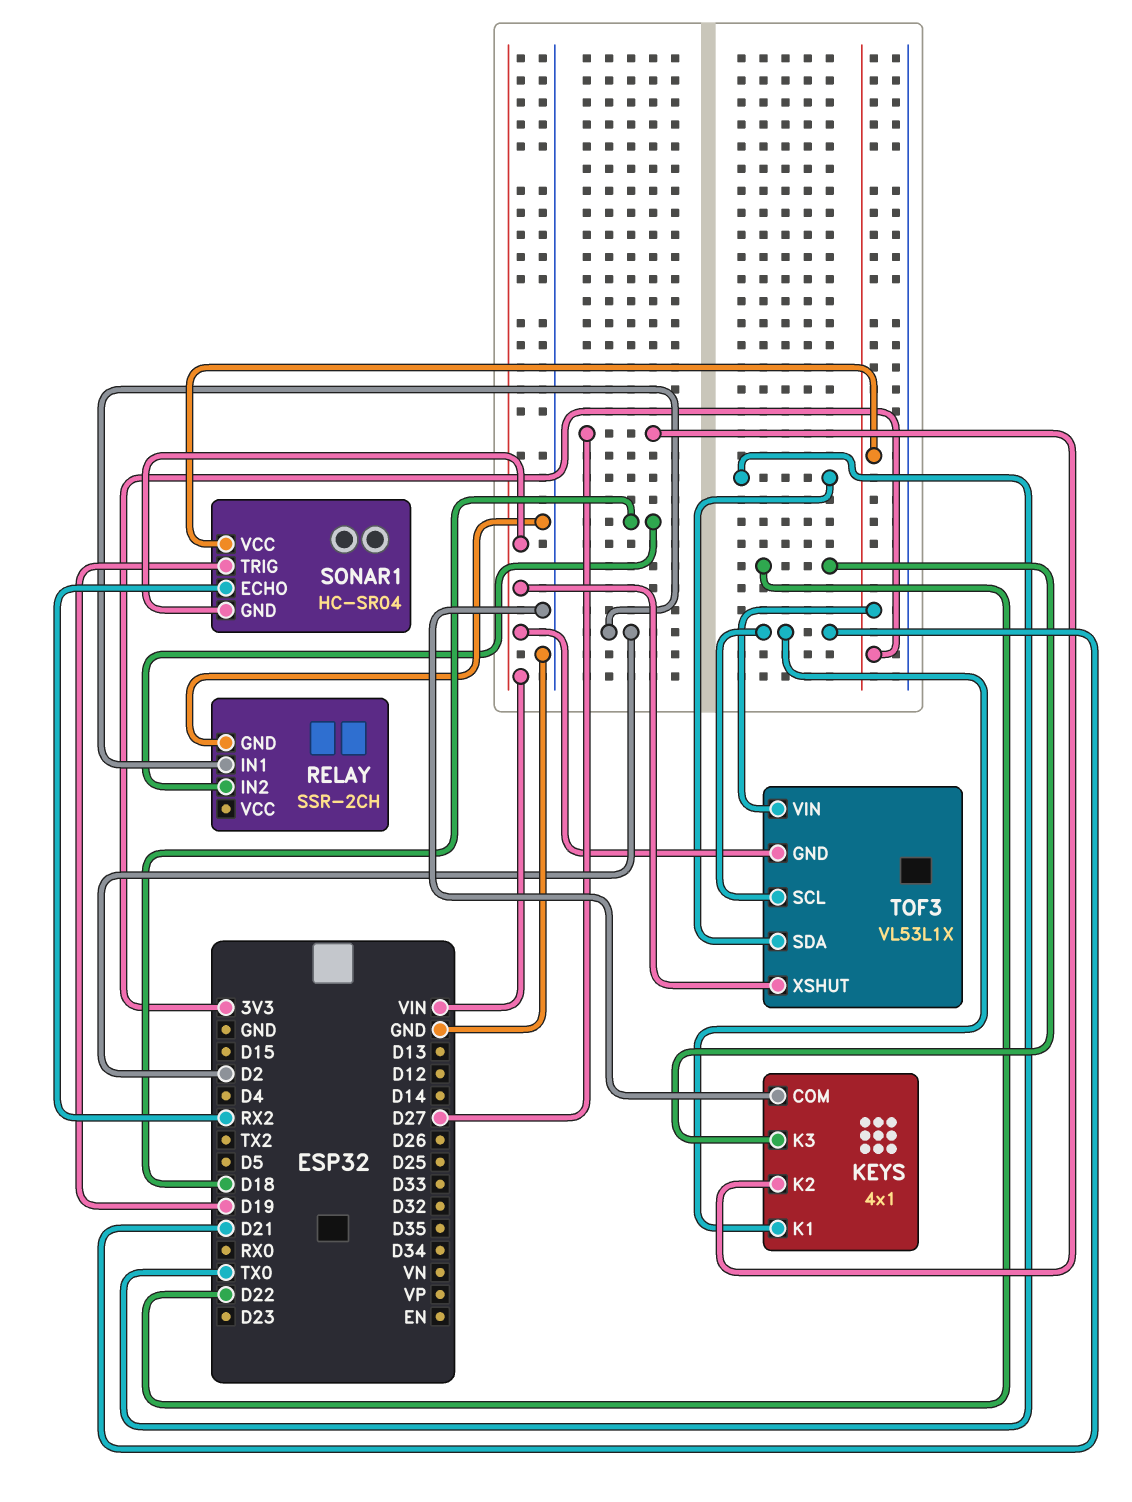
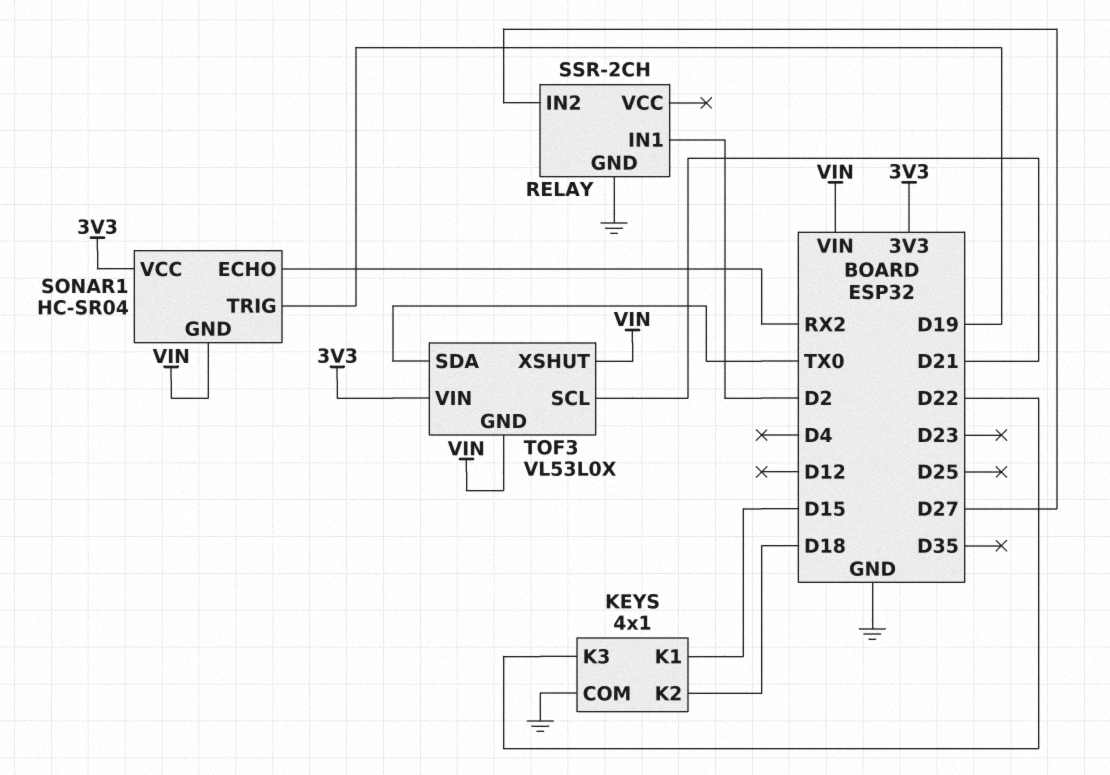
KEYS pin K1: D21 -> D15
KEYS pin K2: D27 -> D18
RELAY pin IN2: D18 -> D27
TOF3: VL53L1X -> VL53L0X

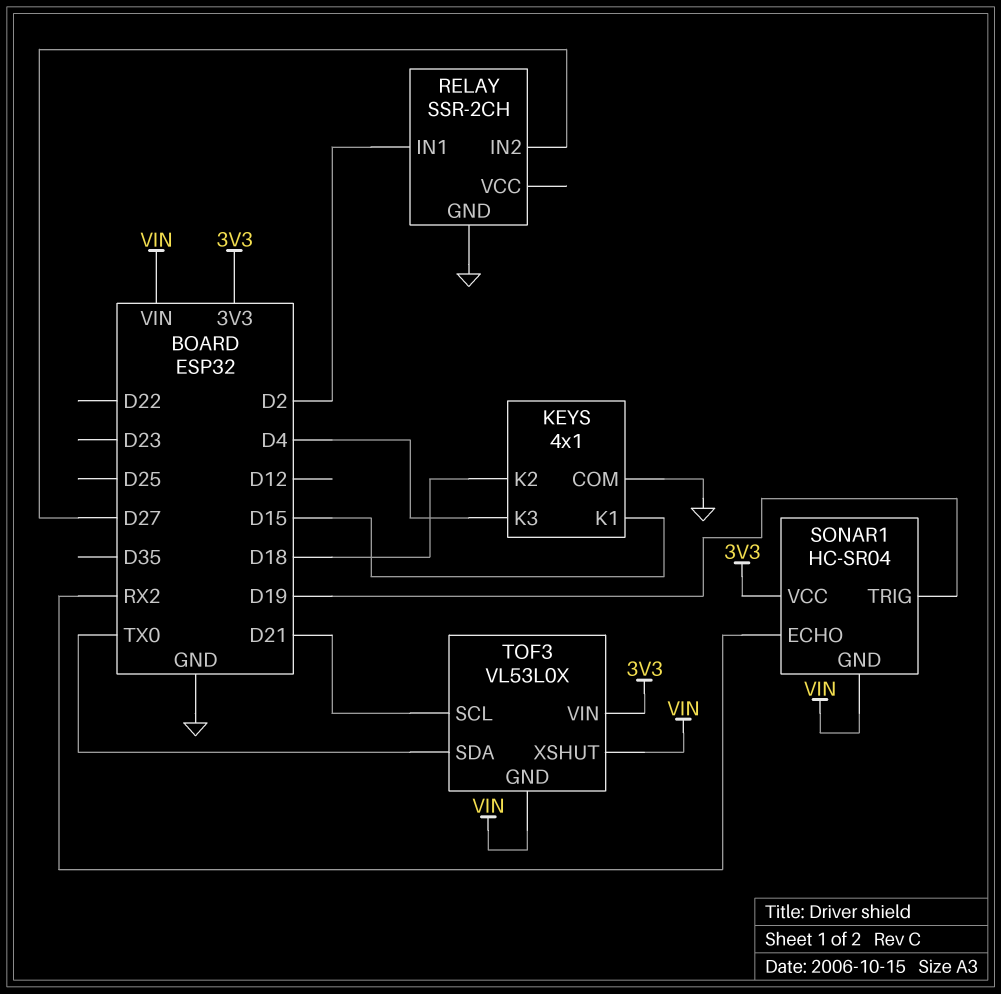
KEYS pin K3: D22 -> D4

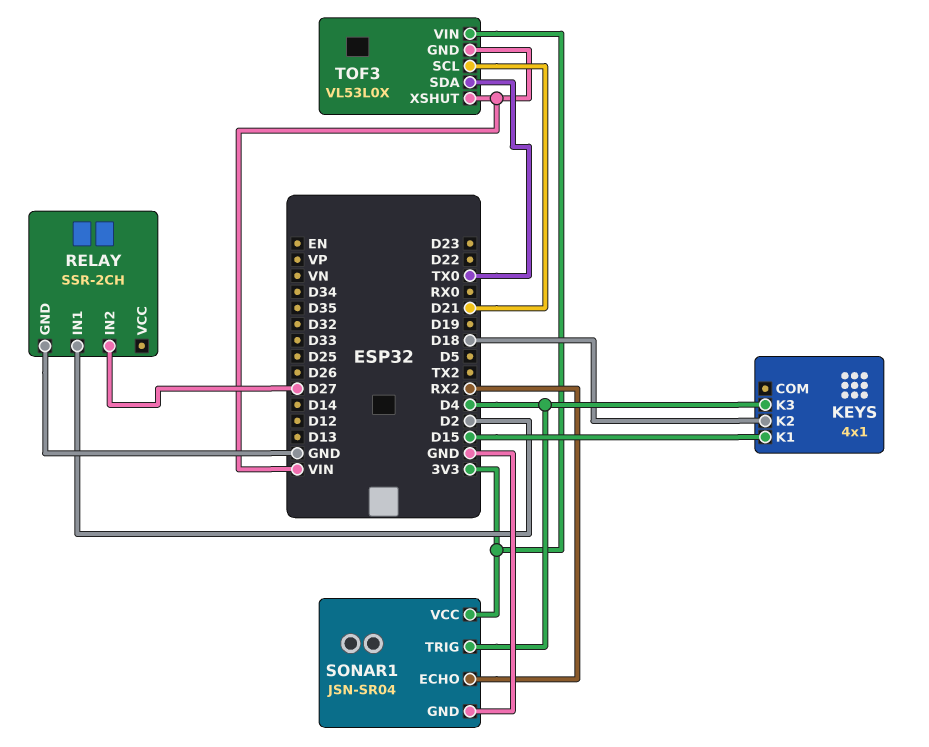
KEYS pin COM: GND -> none
SONAR1: HC-SR04 -> JSN-SR04
SONAR1 pin GND: VIN -> GND
SONAR1 pin TRIG: D19 -> D4

